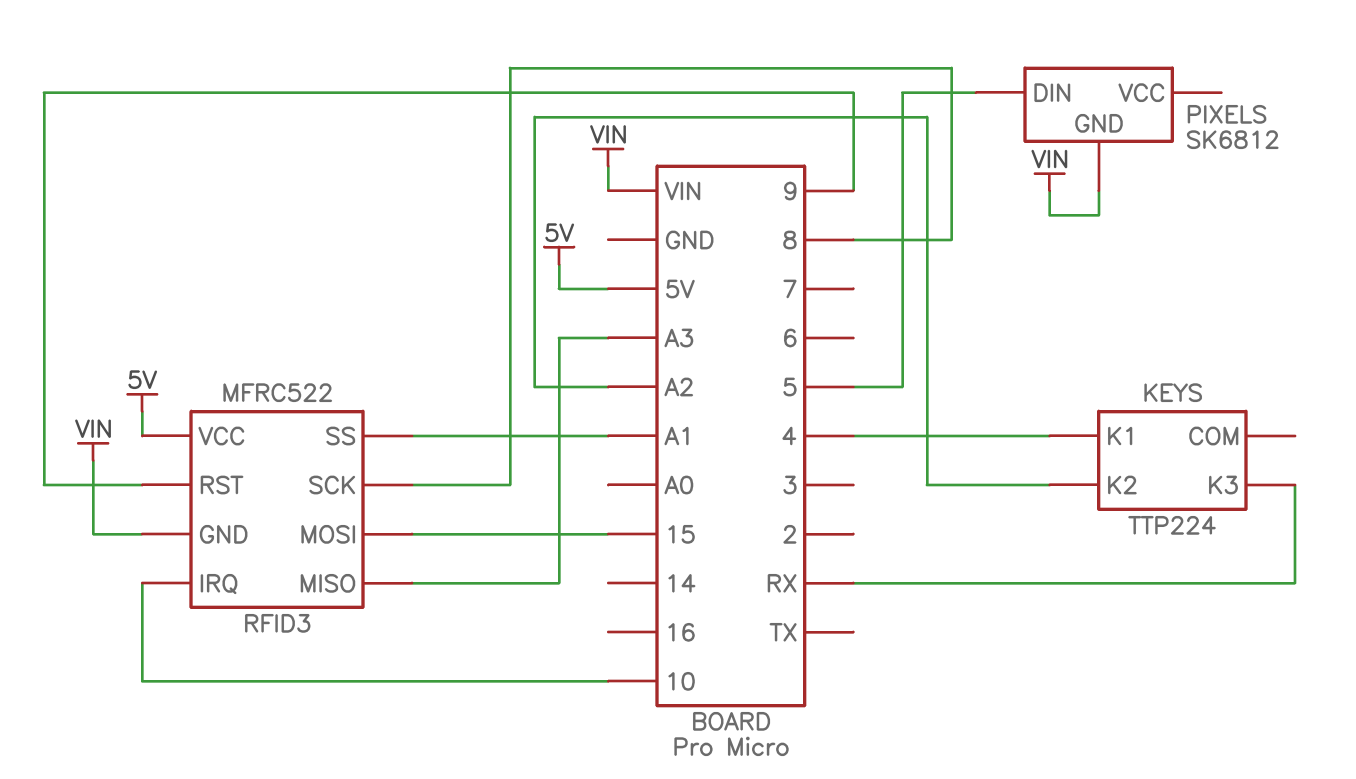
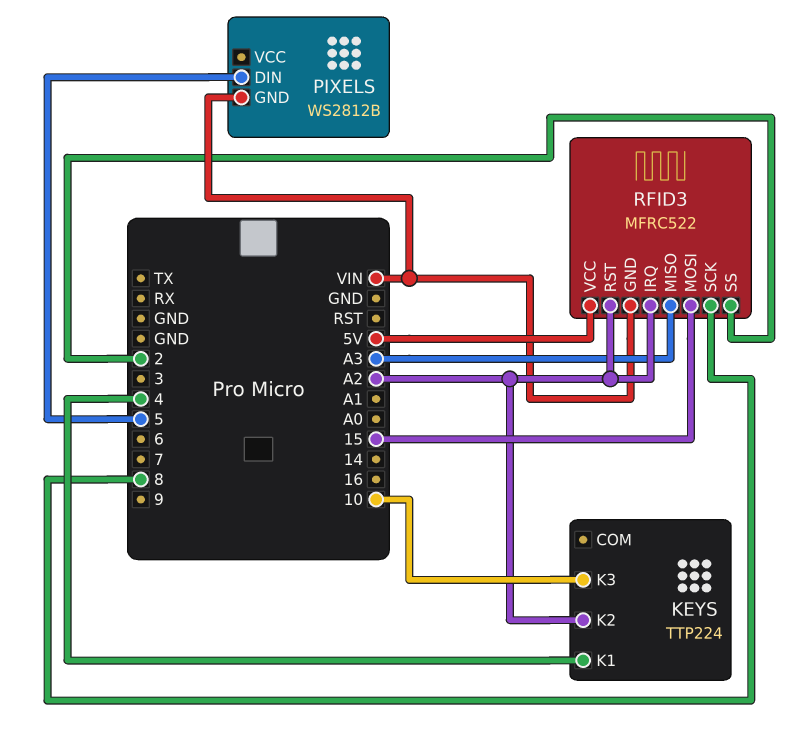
KEYS pin K3: RX -> 10
PIXELS: SK6812 -> WS2812B
RFID3 pin IRQ: 10 -> A2
RFID3 pin RST: 9 -> A2
RFID3 pin SS: A1 -> 2

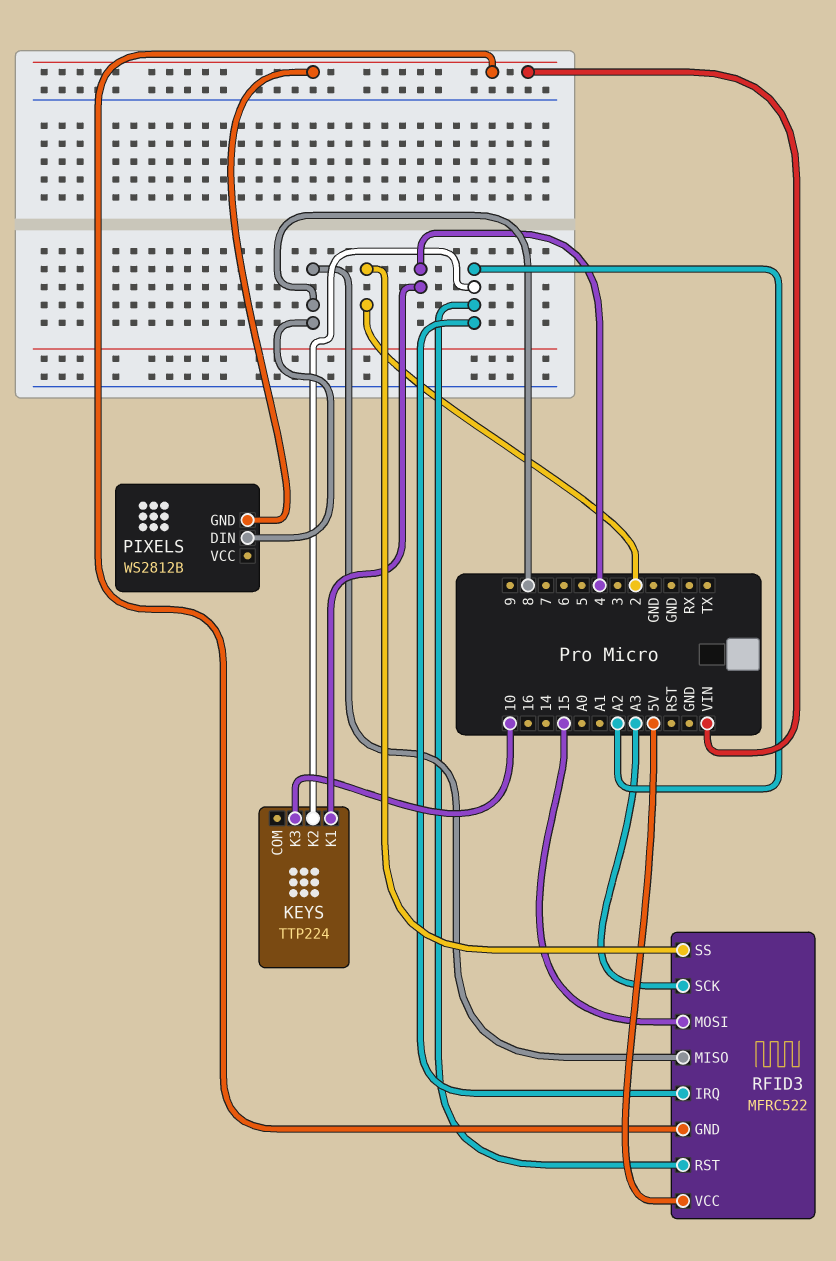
PIXELS pin DIN: 5 -> 8
RFID3 pin MISO: A3 -> 8
RFID3 pin SCK: 8 -> A3

